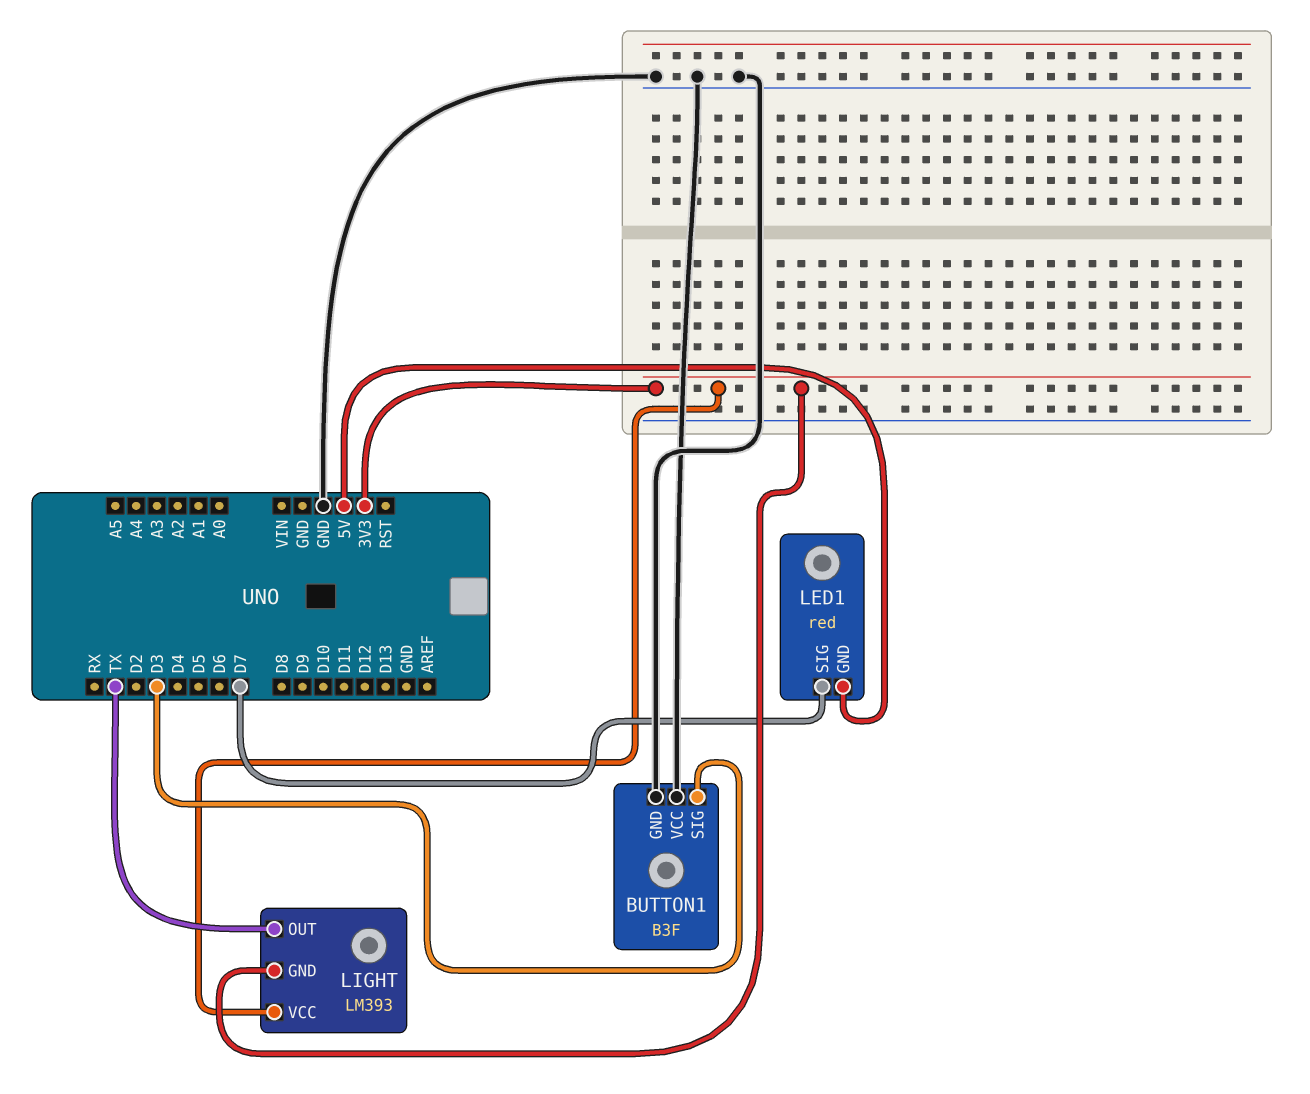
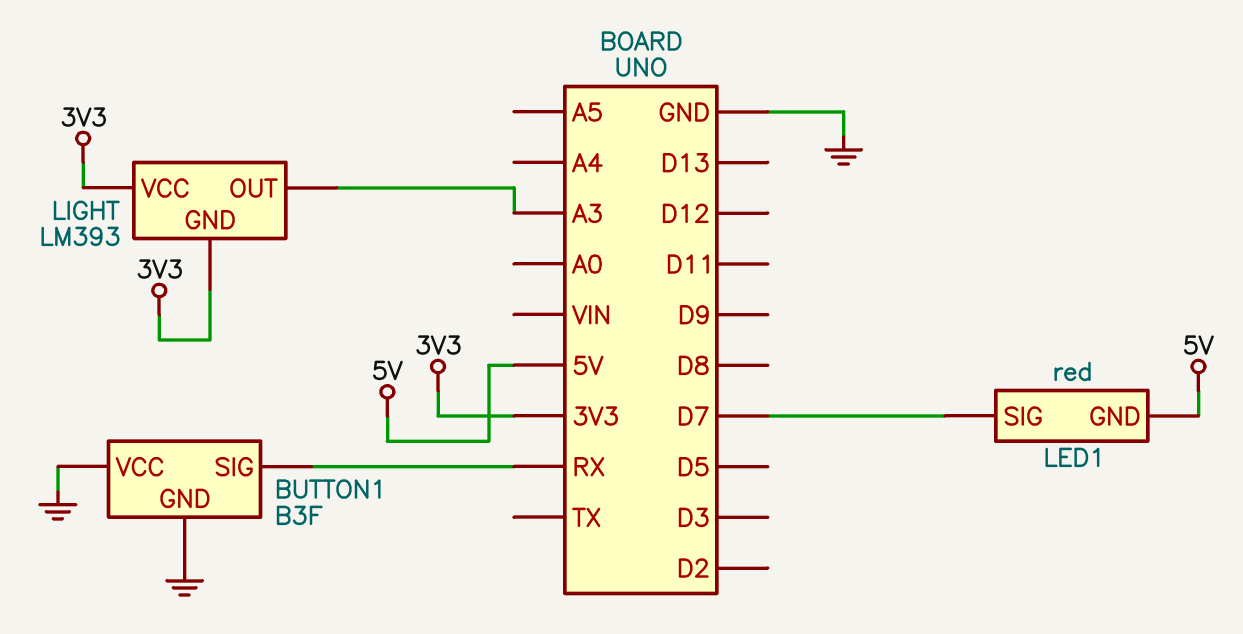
BUTTON1 pin SIG: D3 -> RX
LIGHT pin OUT: TX -> A3

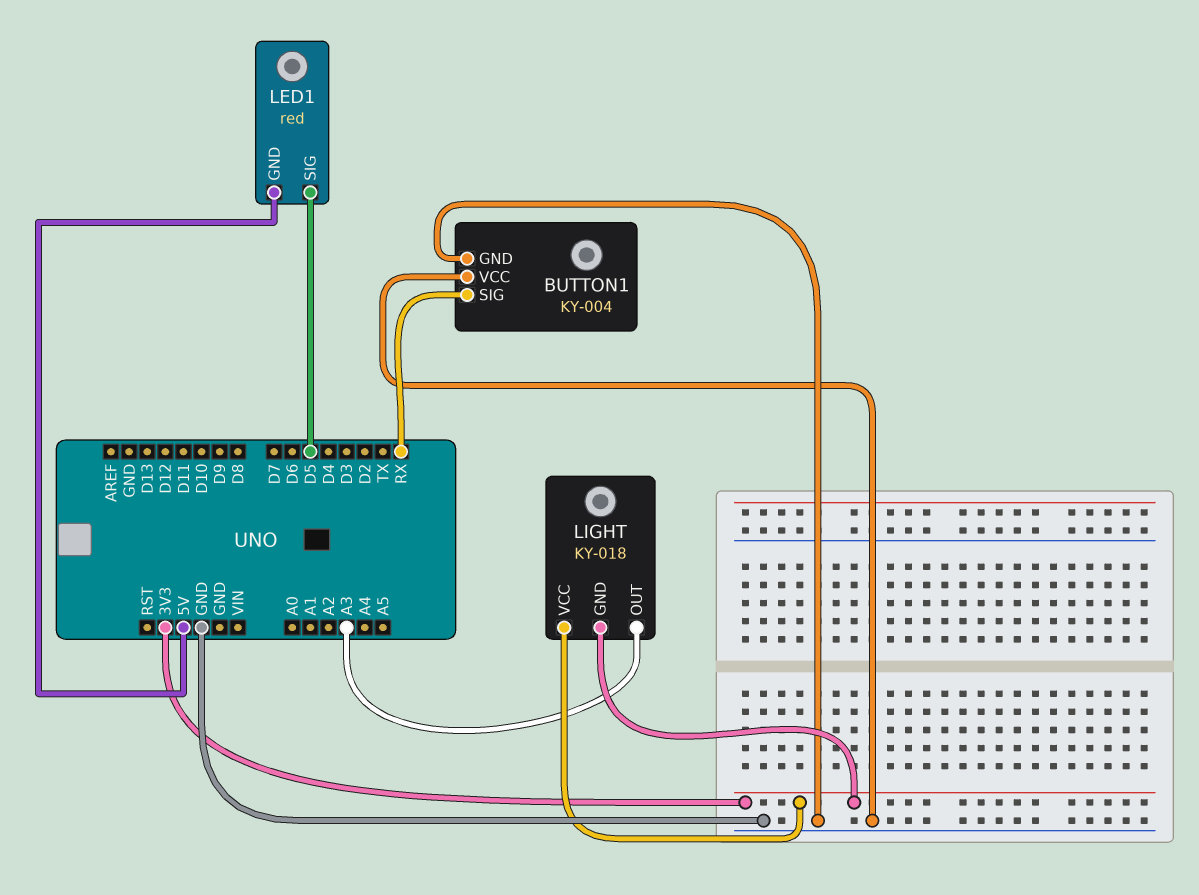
BUTTON1: B3F -> KY-004
LED1 pin SIG: D7 -> D5
LIGHT: LM393 -> KY-018

